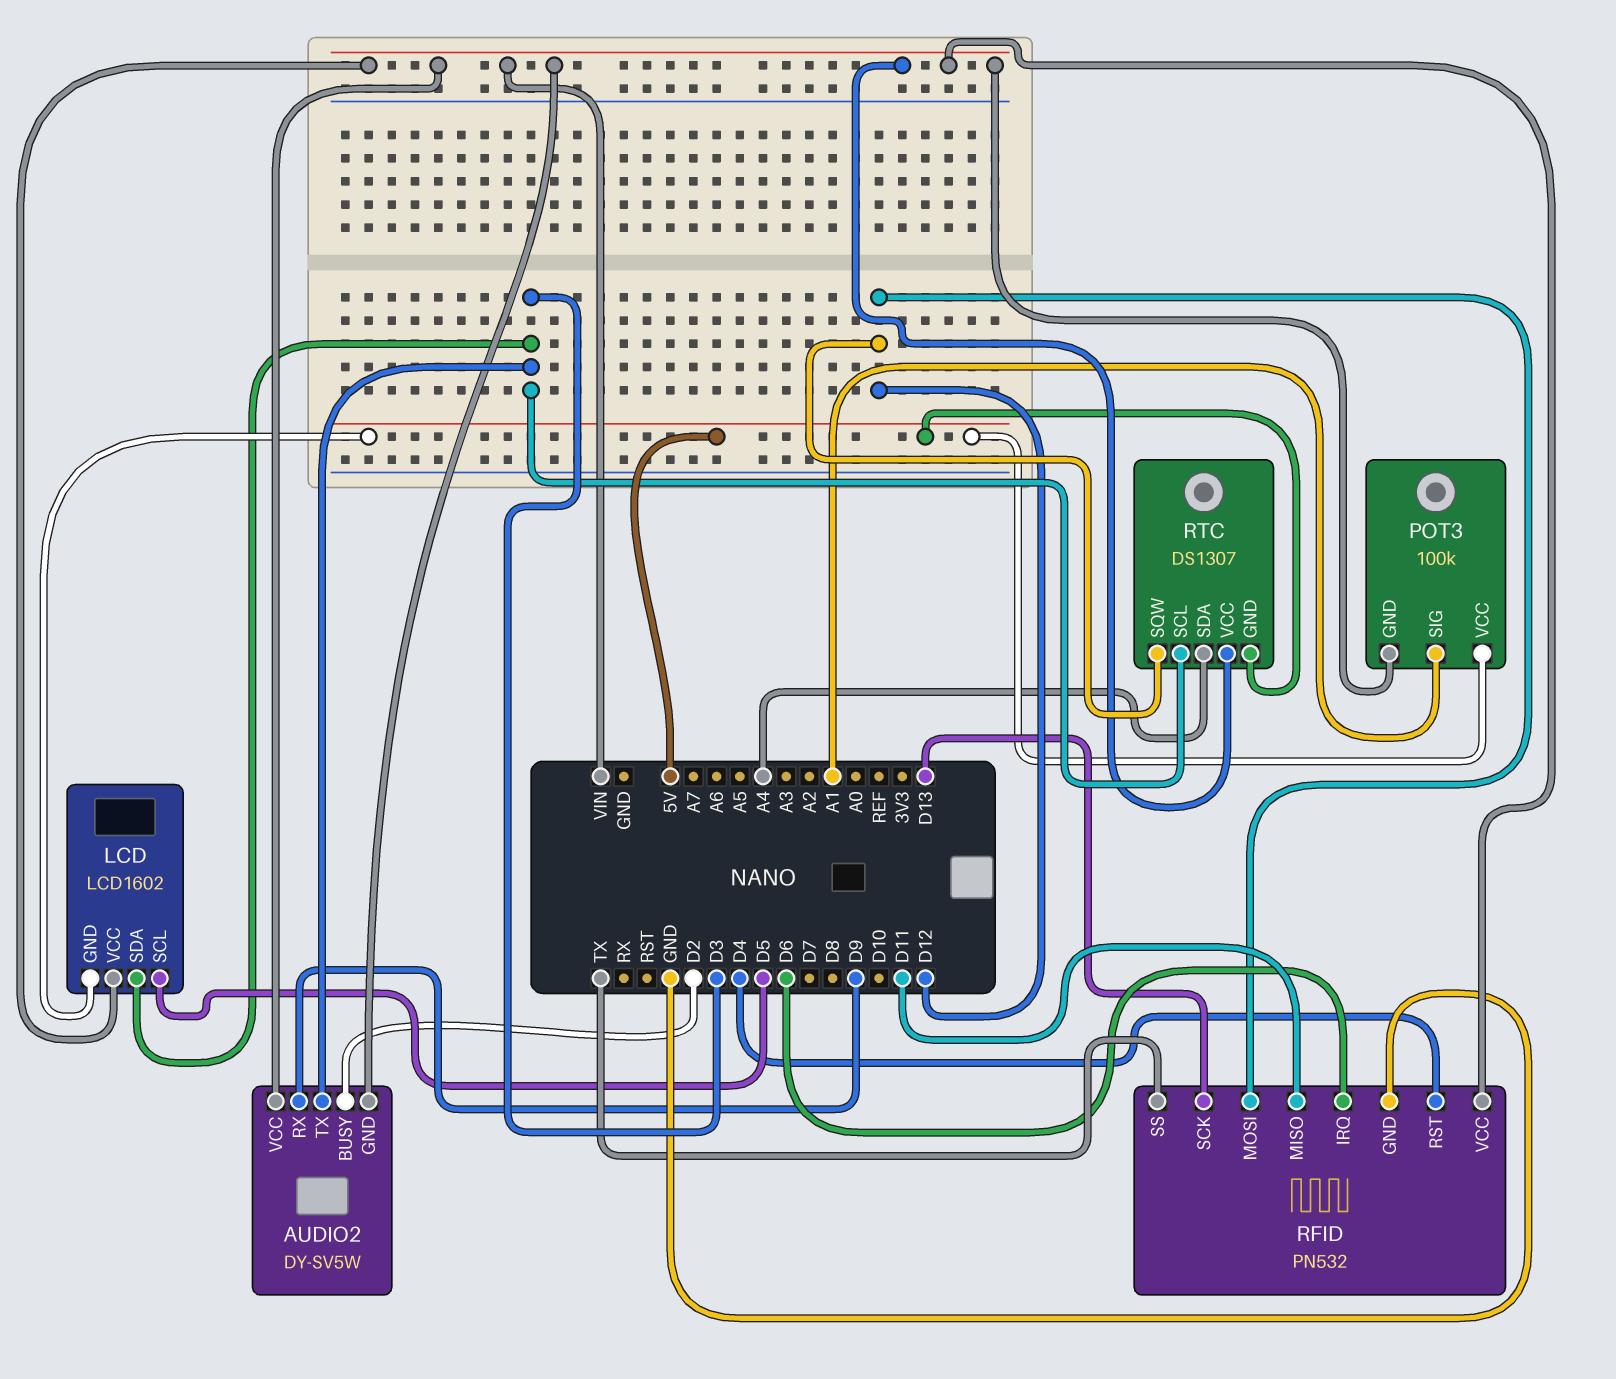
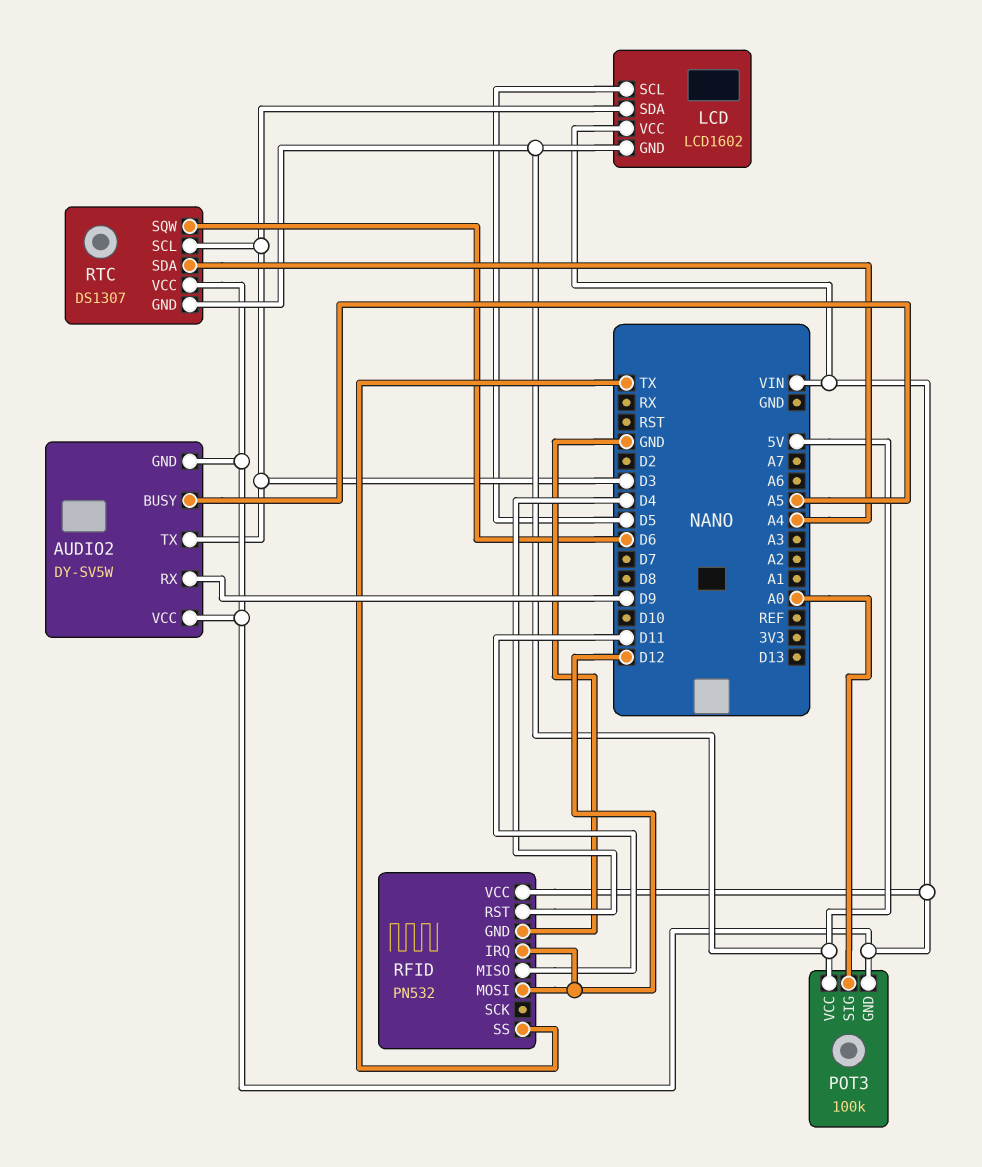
AUDIO2 pin BUSY: D2 -> A5
POT3 pin SIG: A1 -> A0
RFID pin IRQ: D6 -> D12
RFID pin SCK: D13 -> none
RTC pin SQW: D12 -> D6

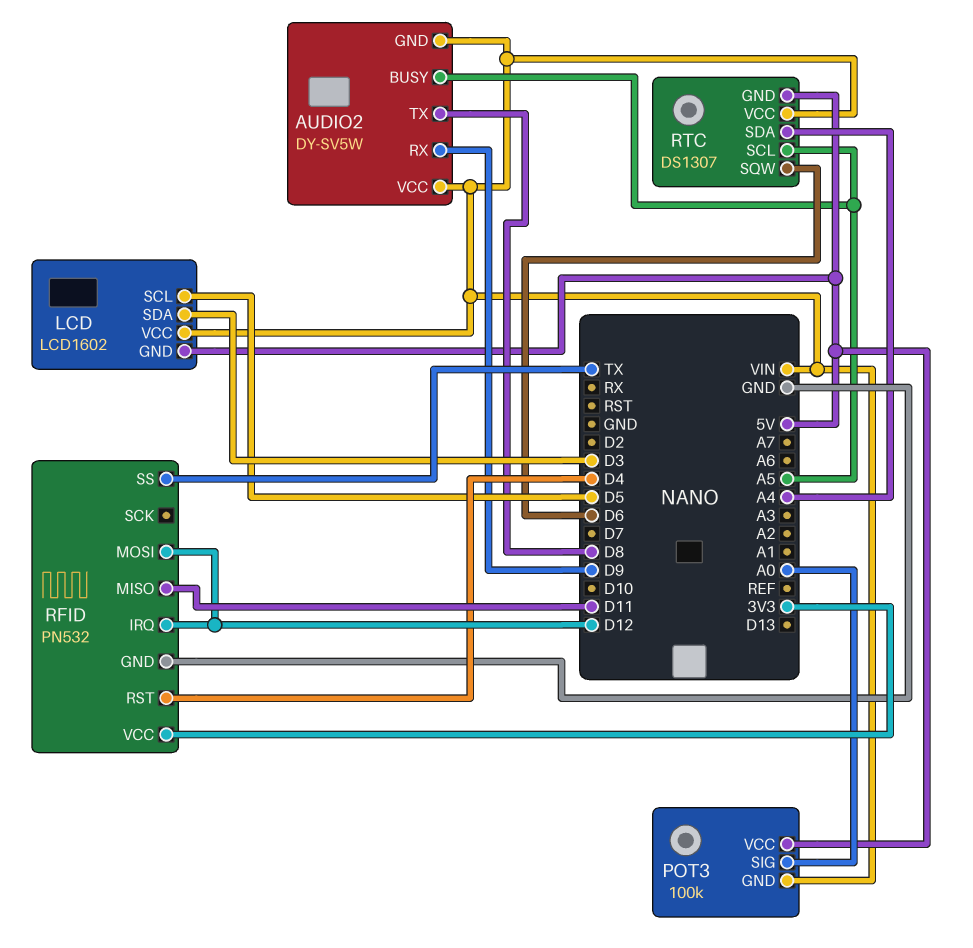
AUDIO2 pin TX: D3 -> D8
RFID pin VCC: VIN -> 3V3
RTC pin SCL: D3 -> A5

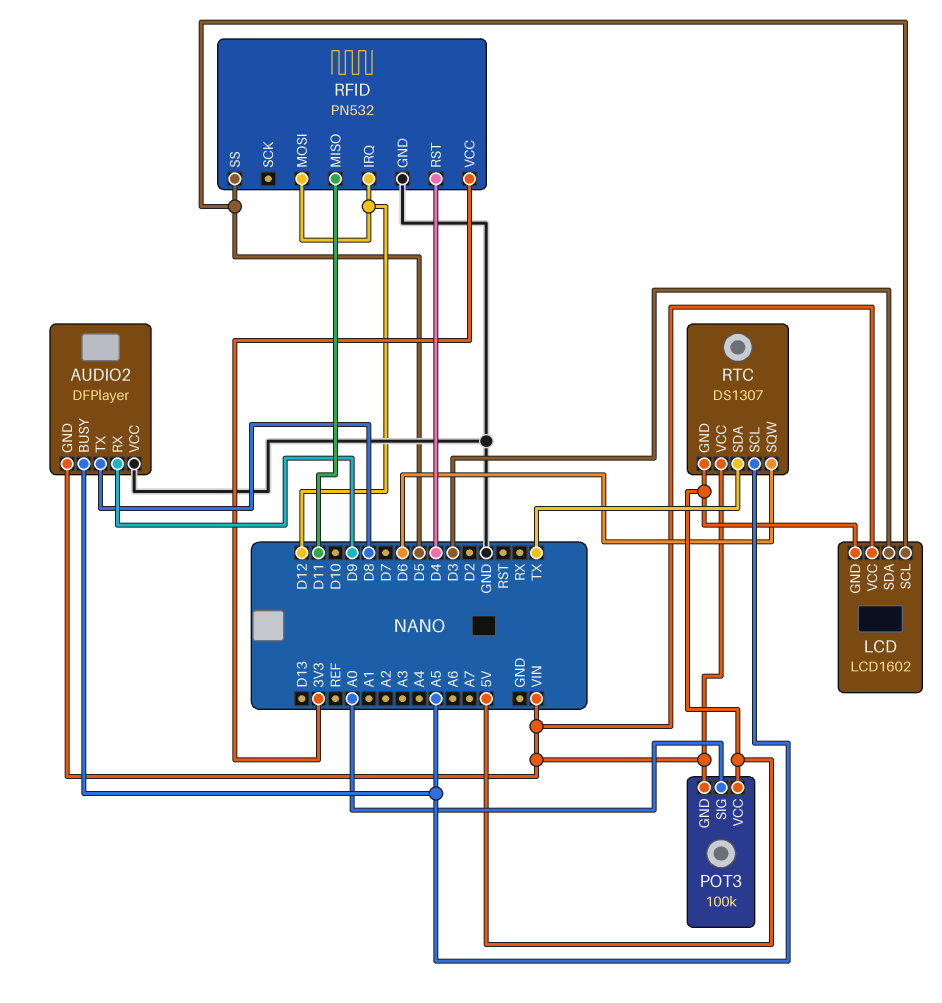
AUDIO2: DY-SV5W -> DFPlayer
AUDIO2 pin VCC: VIN -> GND
RFID pin SS: TX -> D5
RTC pin SDA: A4 -> TX

